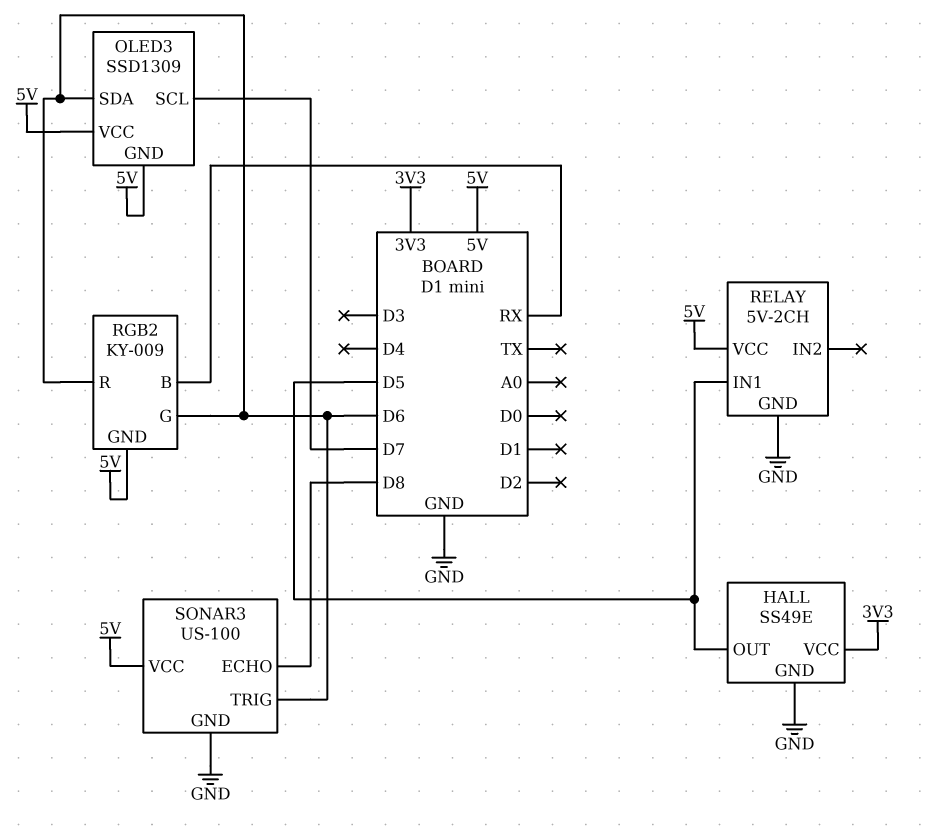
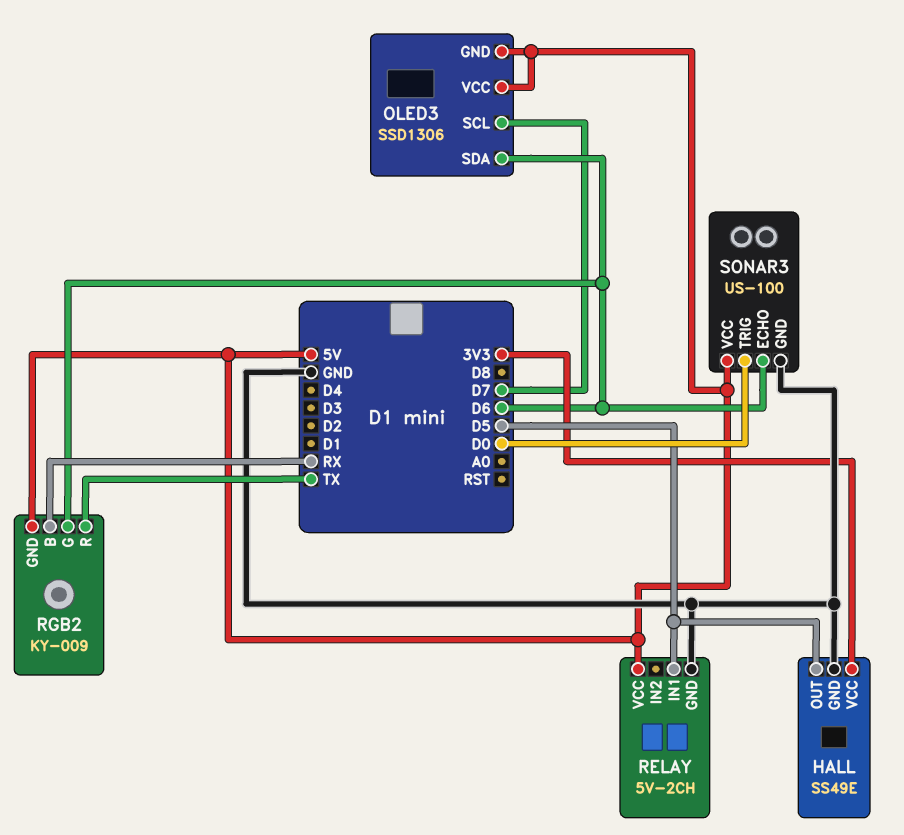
OLED3: SSD1309 -> SSD1306
RGB2 pin R: D6 -> TX
SONAR3 pin ECHO: D8 -> D6
SONAR3 pin TRIG: D6 -> D0

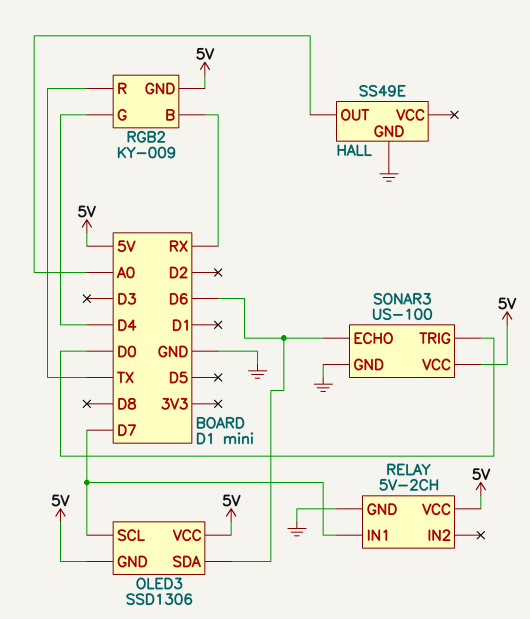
HALL pin OUT: D5 -> A0
HALL pin VCC: 3V3 -> none
RELAY pin IN1: D5 -> D7
RGB2 pin G: D6 -> D4

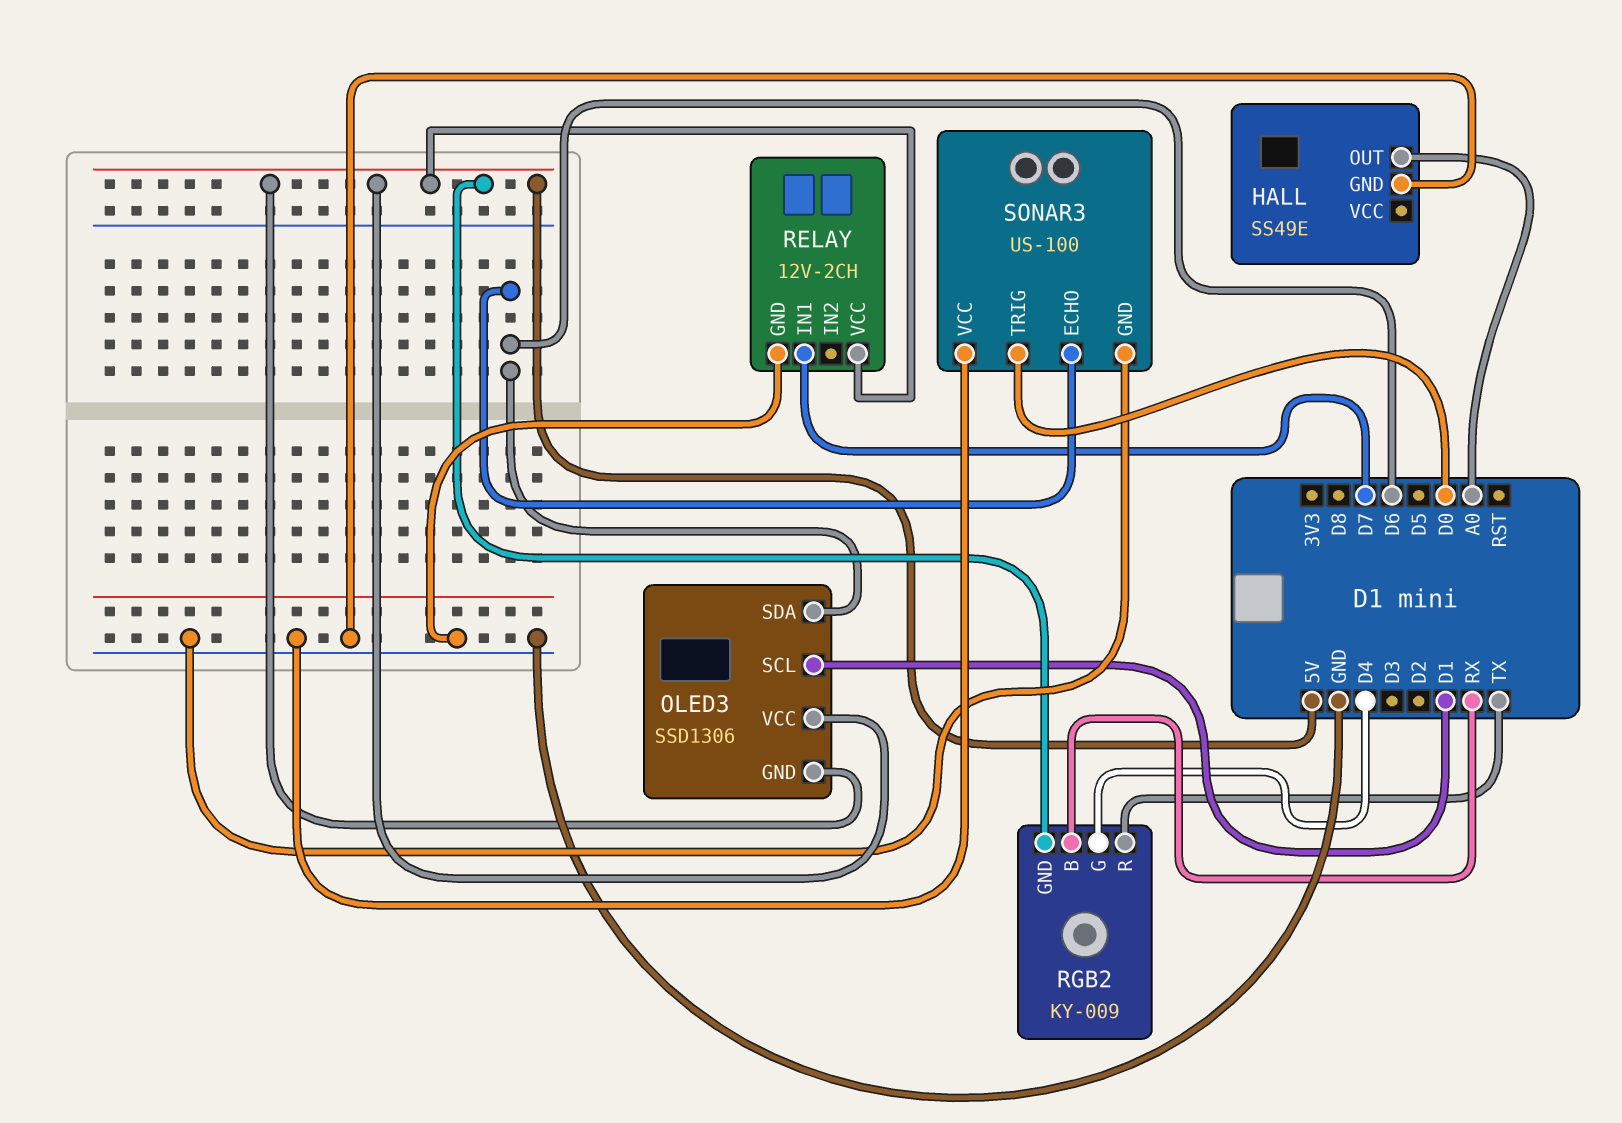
OLED3 pin SCL: D7 -> D1
RELAY: 5V-2CH -> 12V-2CH
SONAR3 pin VCC: 5V -> GND

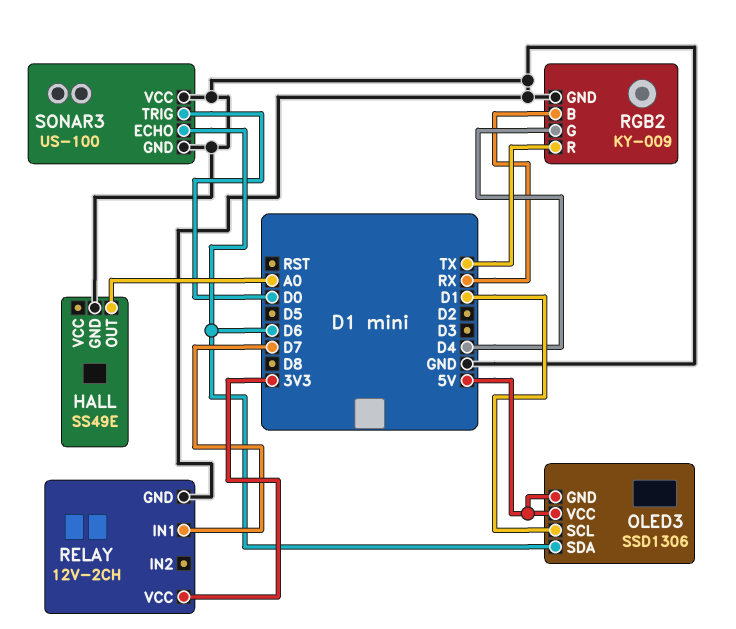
RELAY pin VCC: 5V -> 3V3
RGB2 pin GND: 5V -> GND

